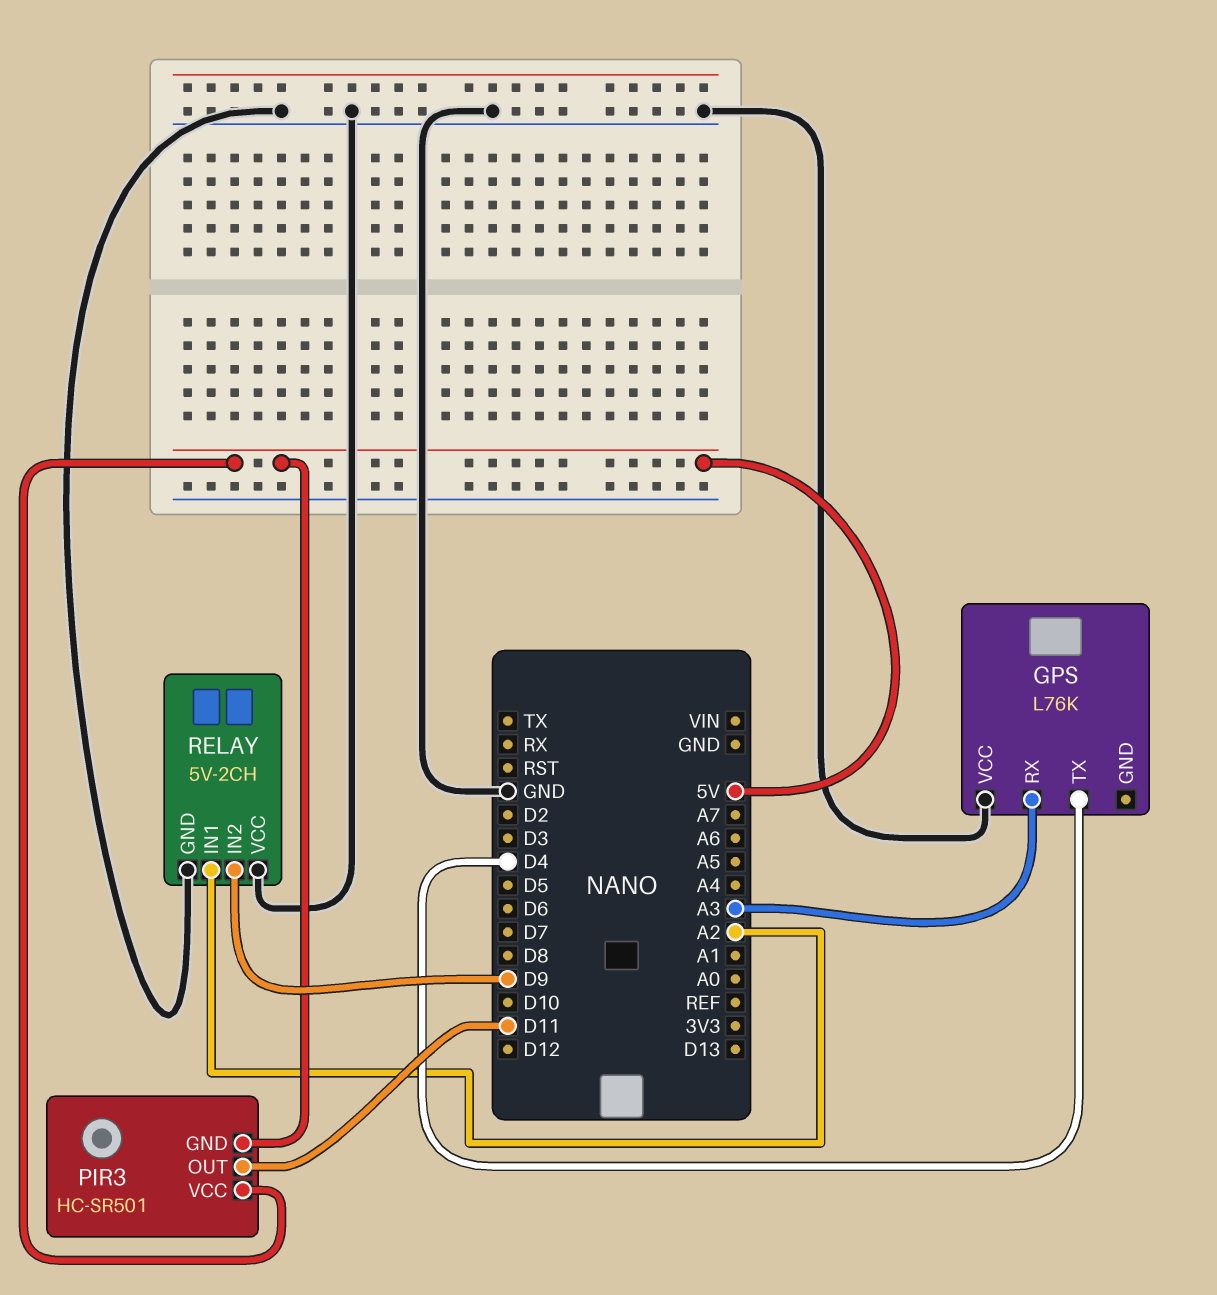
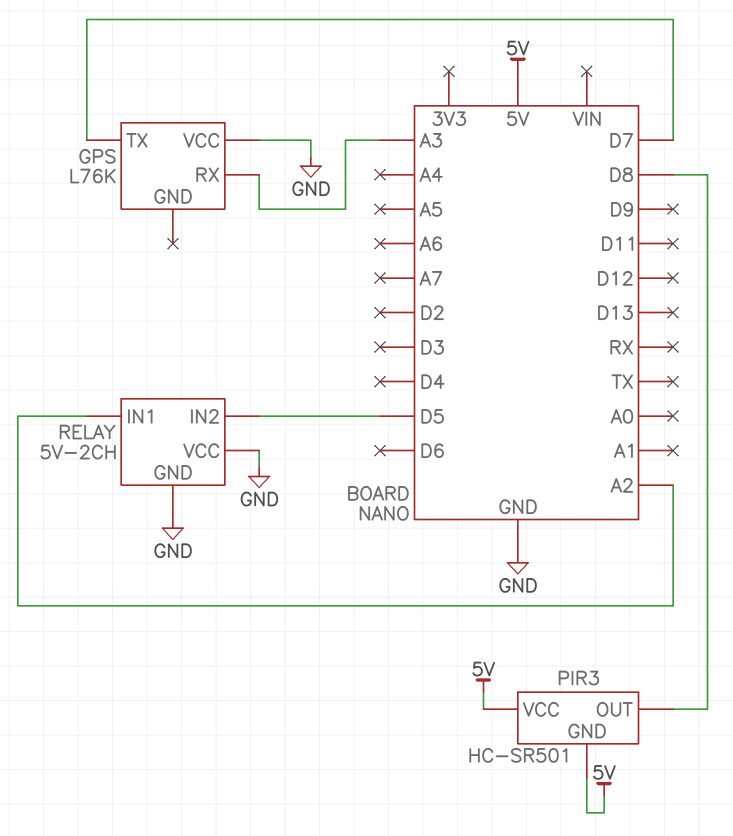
GPS pin TX: D4 -> D7
PIR3 pin OUT: D11 -> D8
RELAY pin IN2: D9 -> D5

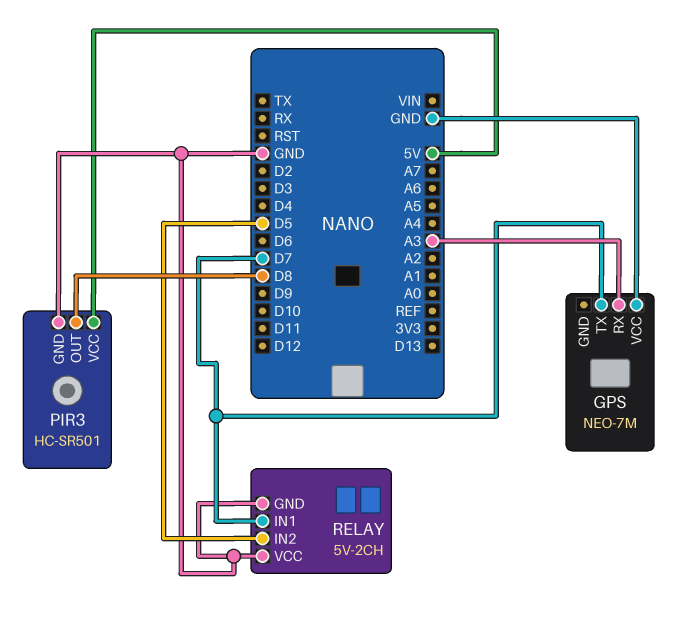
GPS: L76K -> NEO-7M
PIR3 pin GND: 5V -> GND
RELAY pin IN1: A2 -> D7

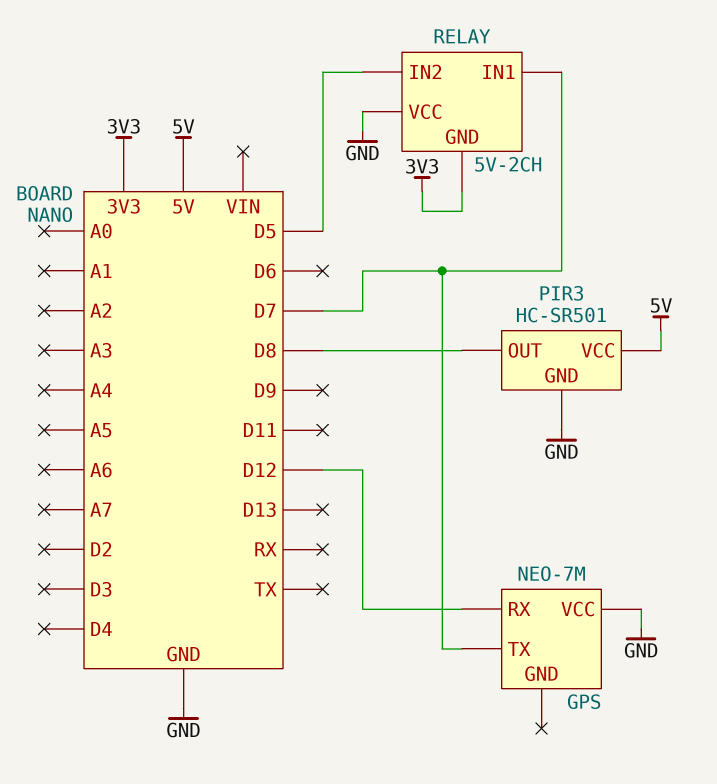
GPS pin RX: A3 -> D12
RELAY pin GND: GND -> 3V3

